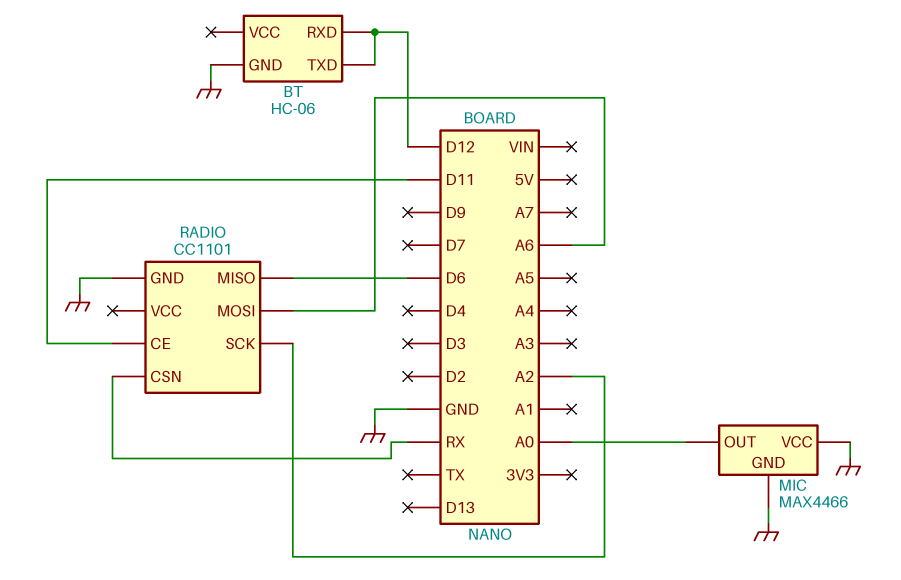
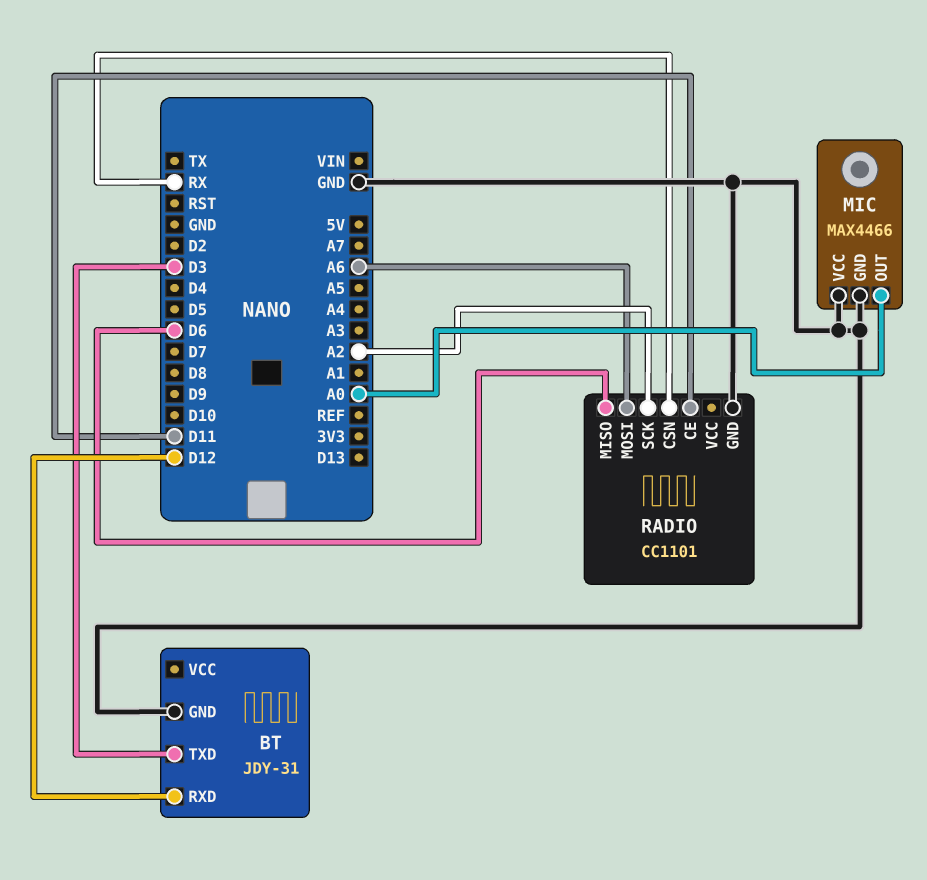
BT: HC-06 -> JDY-31
BT pin TXD: D12 -> D3

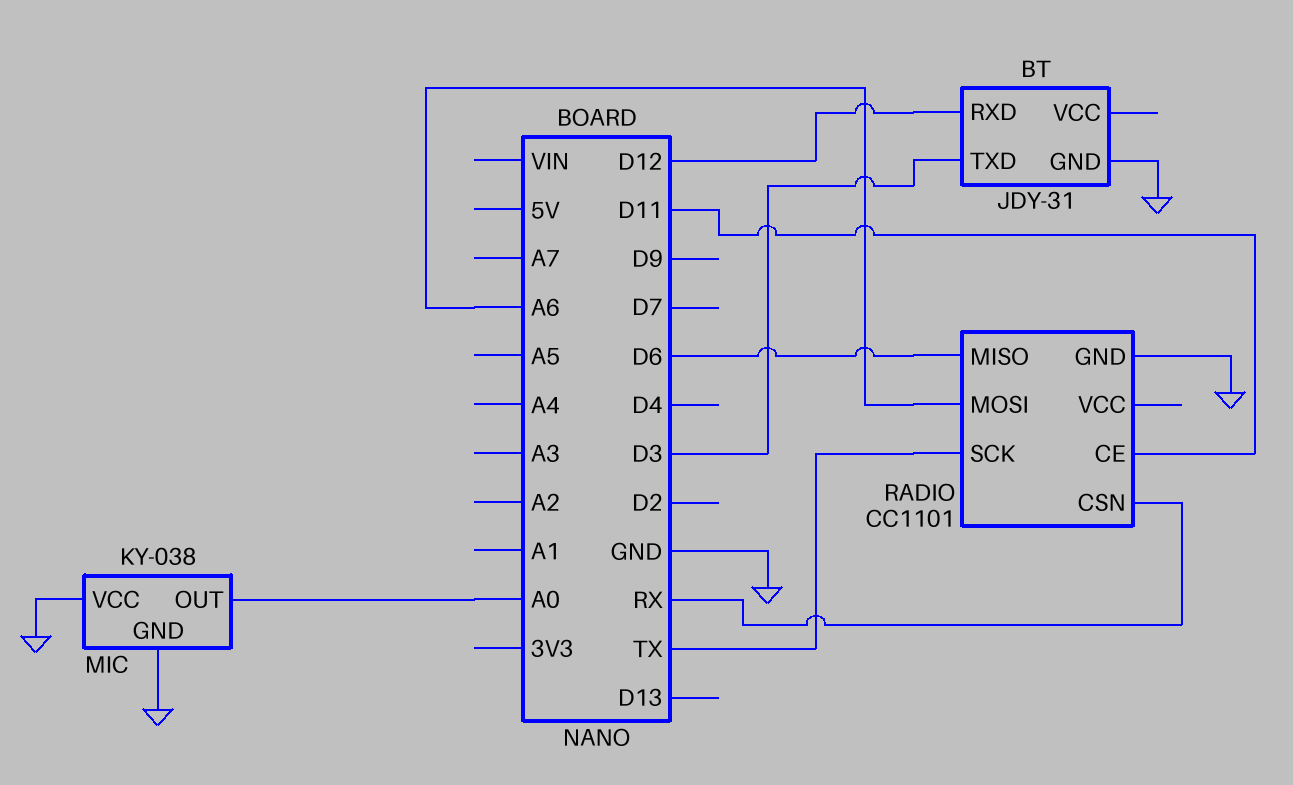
MIC: MAX4466 -> KY-038
RADIO pin SCK: A2 -> TX

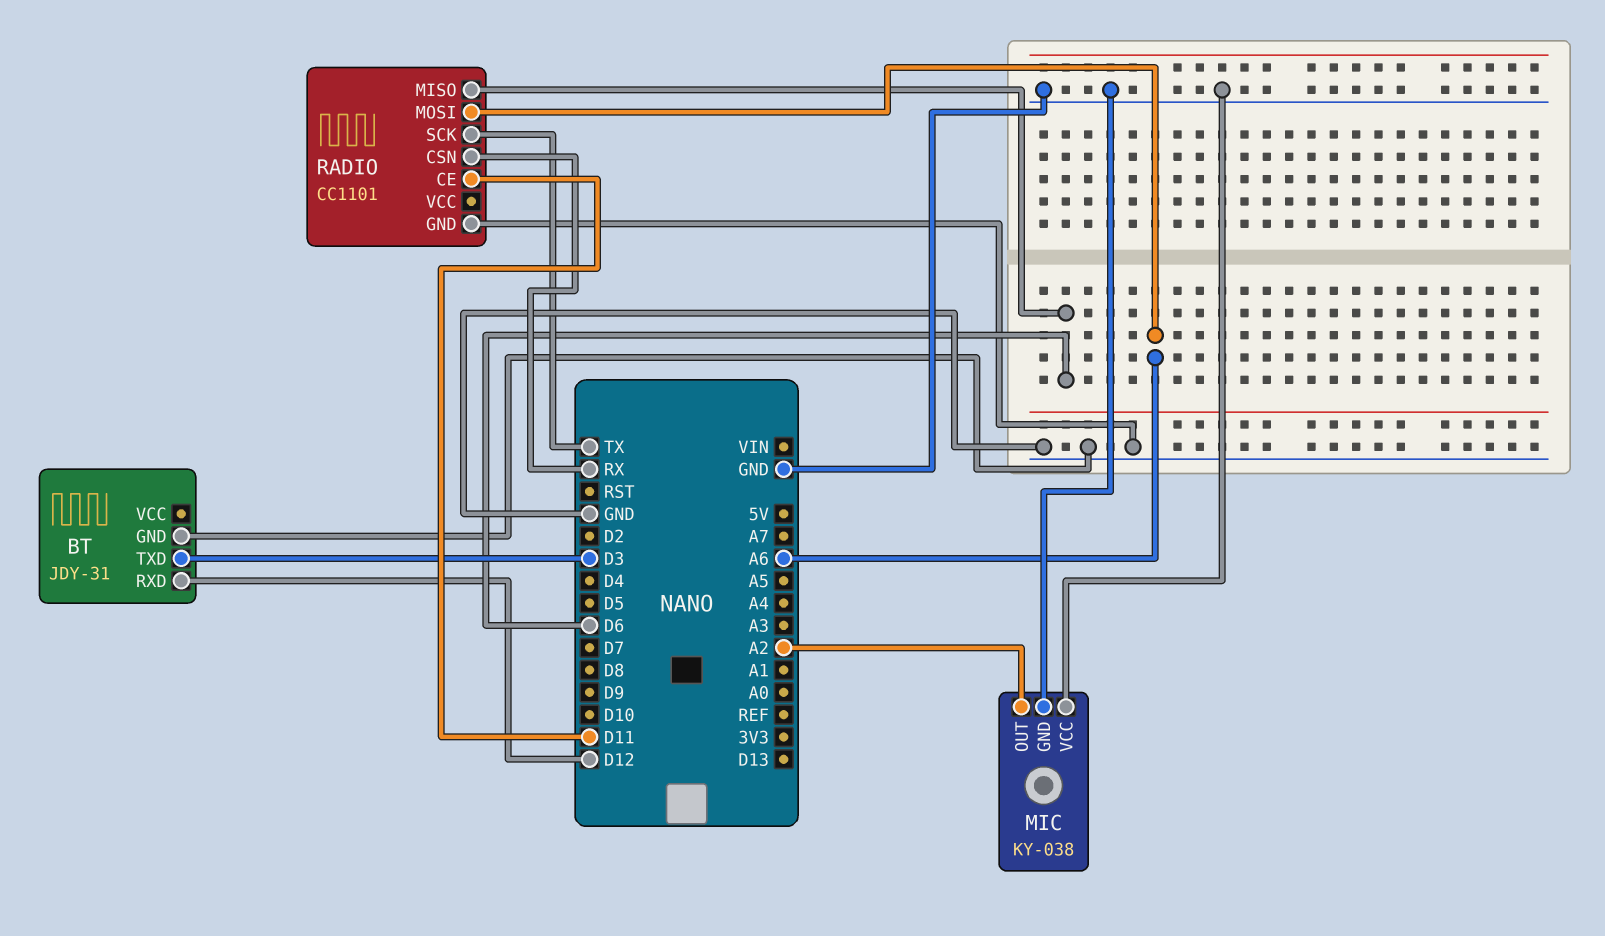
MIC pin OUT: A0 -> A2

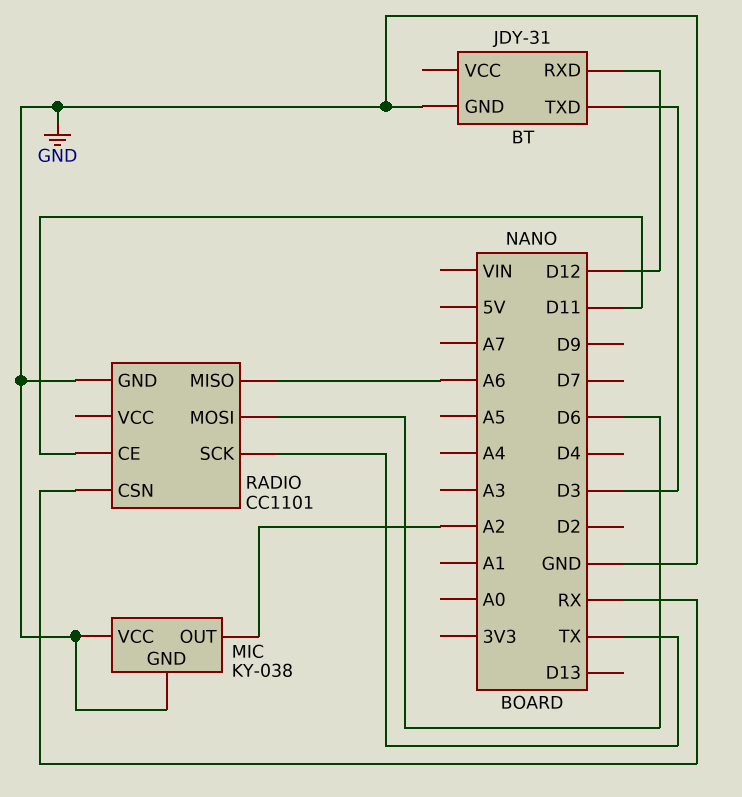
RADIO pin MISO: D6 -> A6
RADIO pin MOSI: A6 -> D6

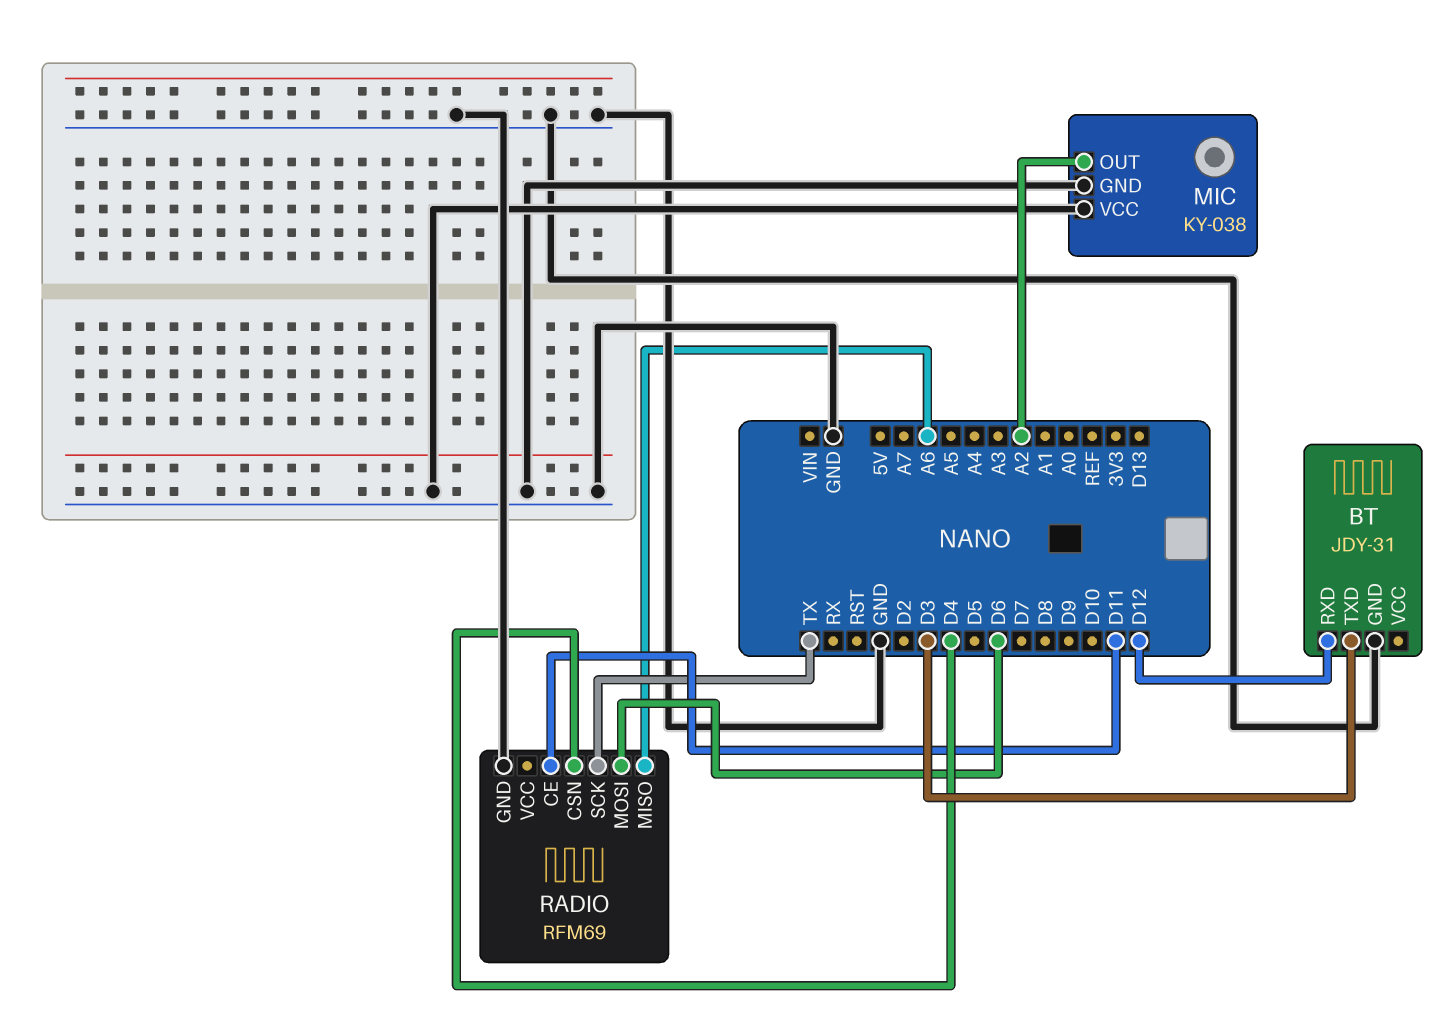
RADIO: CC1101 -> RFM69
RADIO pin CSN: RX -> D4

